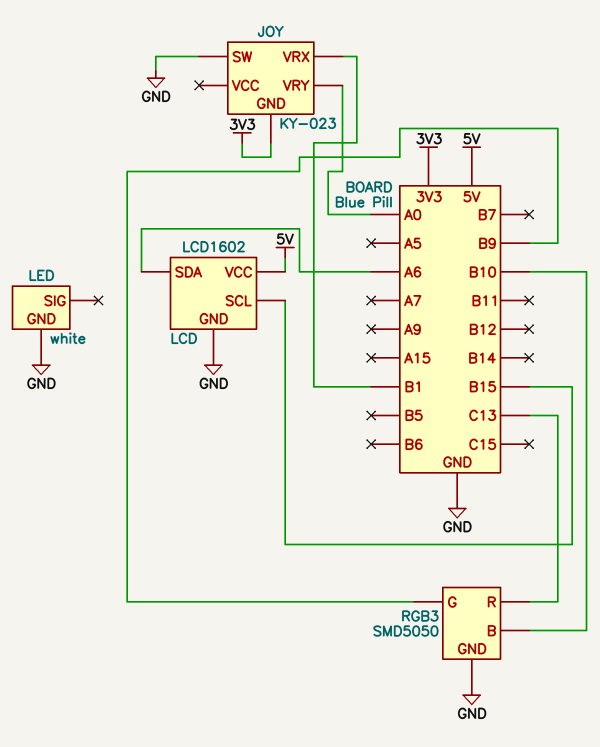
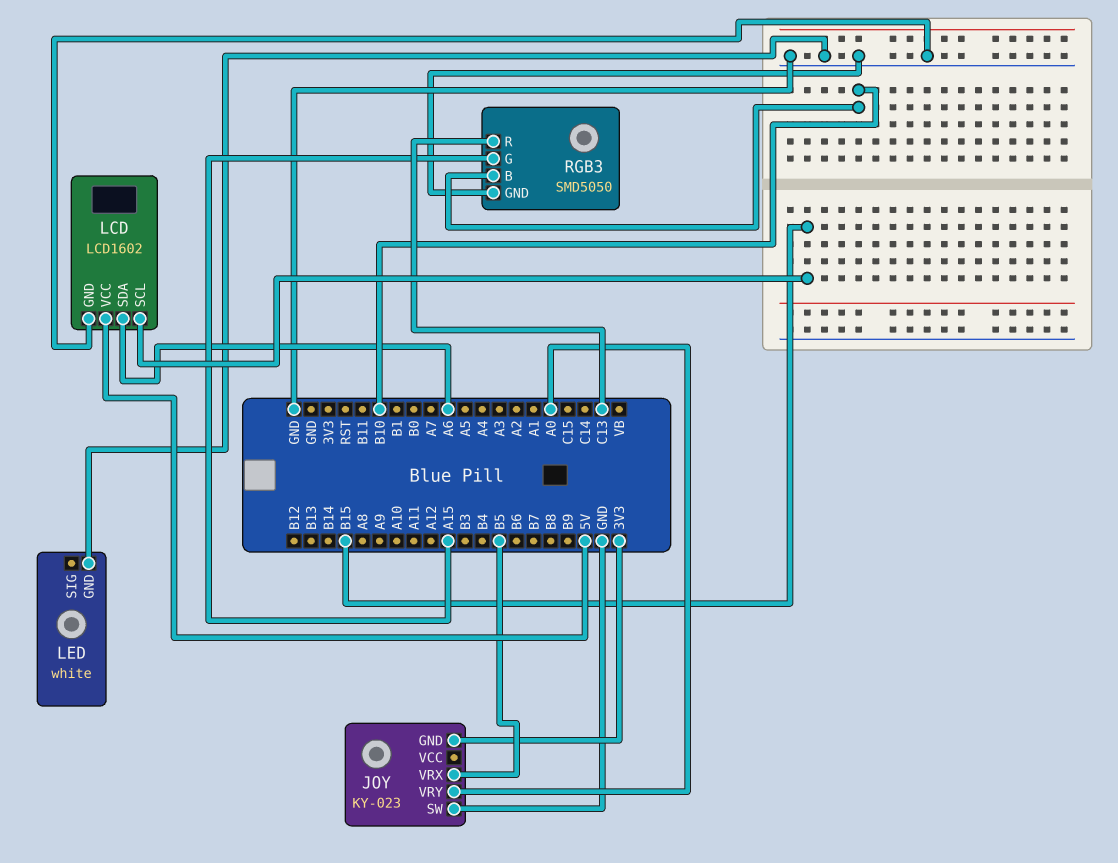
JOY pin VRX: B1 -> B5
RGB3 pin G: B9 -> A15

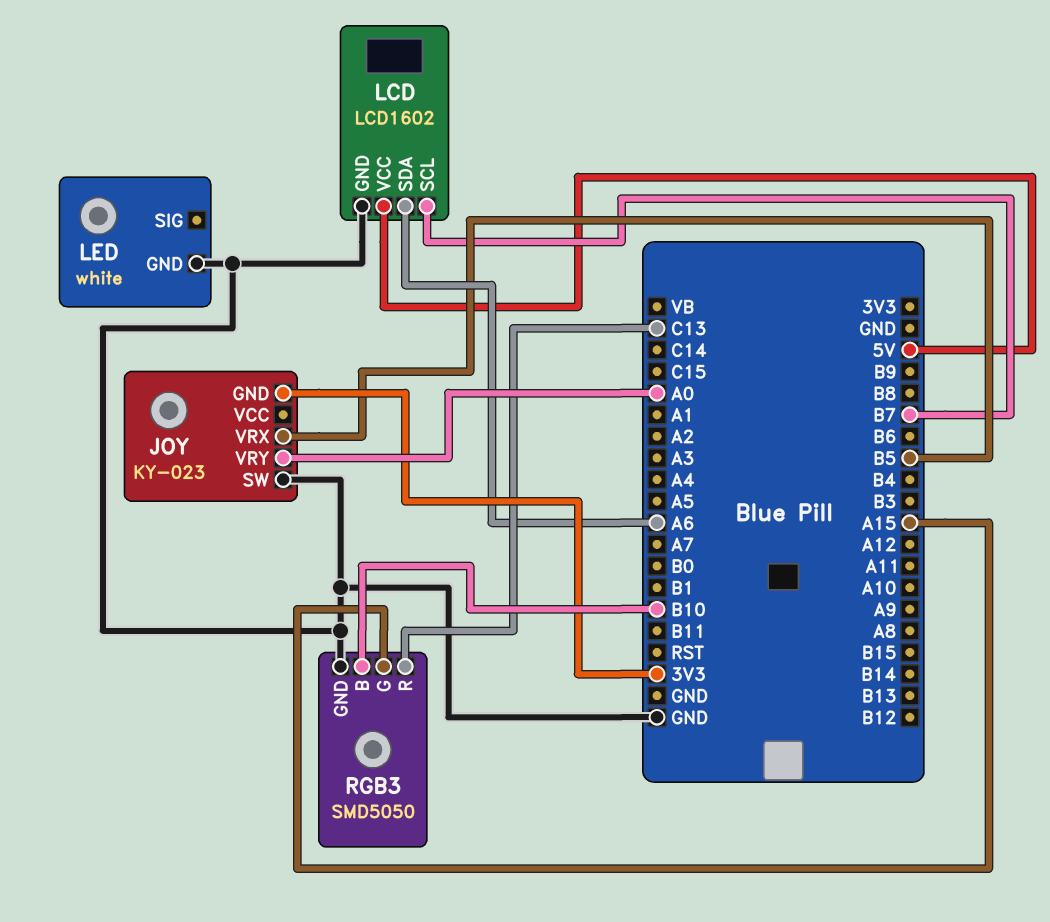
LCD pin SCL: B15 -> B7

